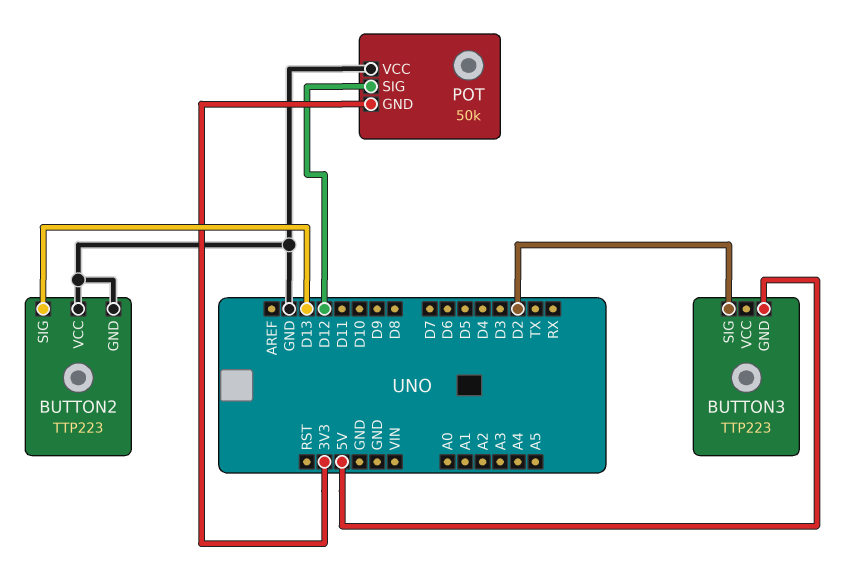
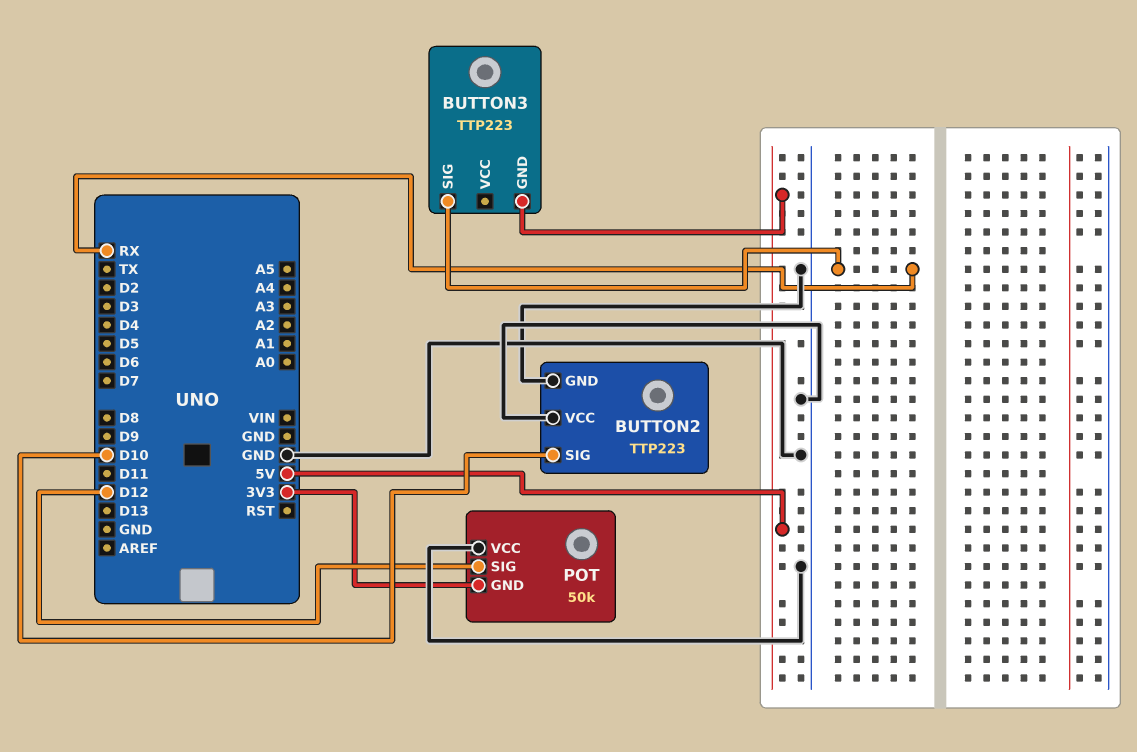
BUTTON2 pin SIG: D13 -> D10
BUTTON3 pin SIG: D2 -> RX

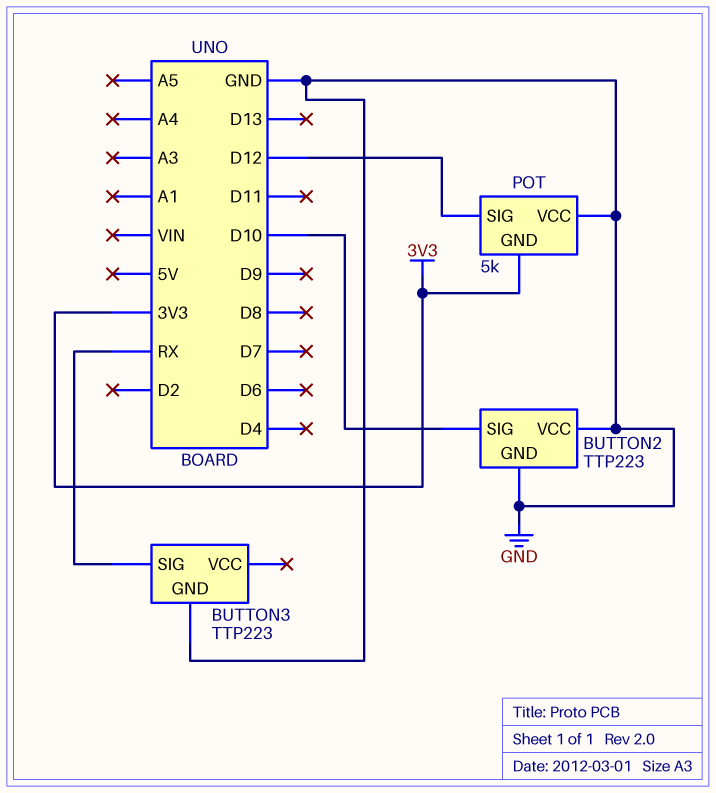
BUTTON3 pin GND: 5V -> GND
POT: 50k -> 5k

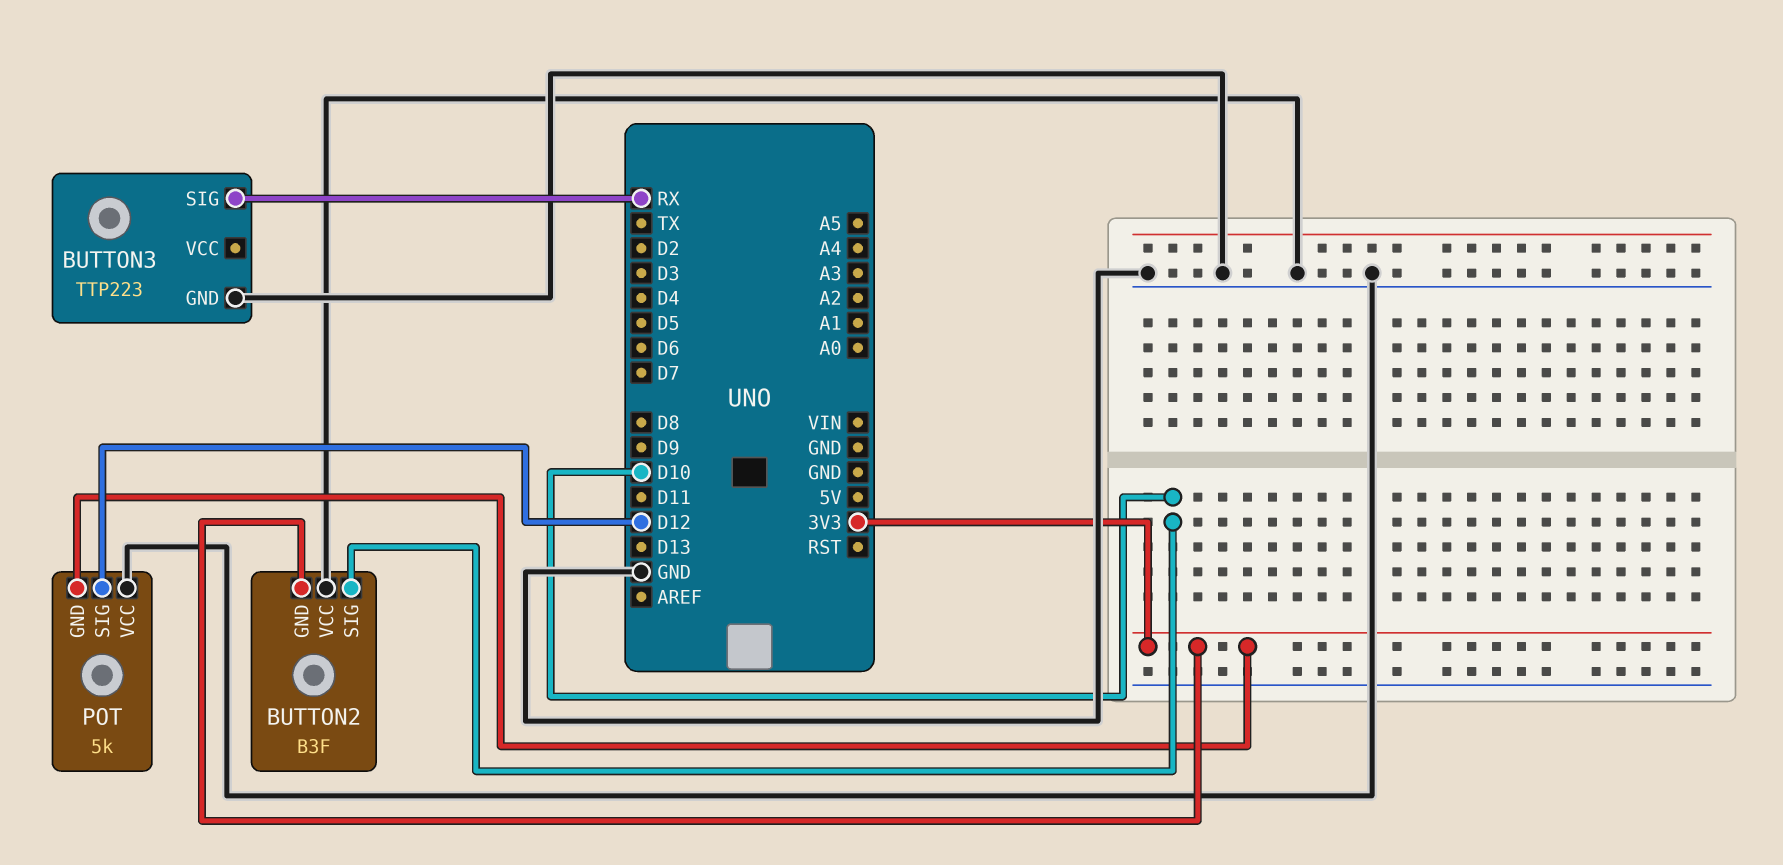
BUTTON2: TTP223 -> B3F
BUTTON2 pin GND: GND -> 3V3

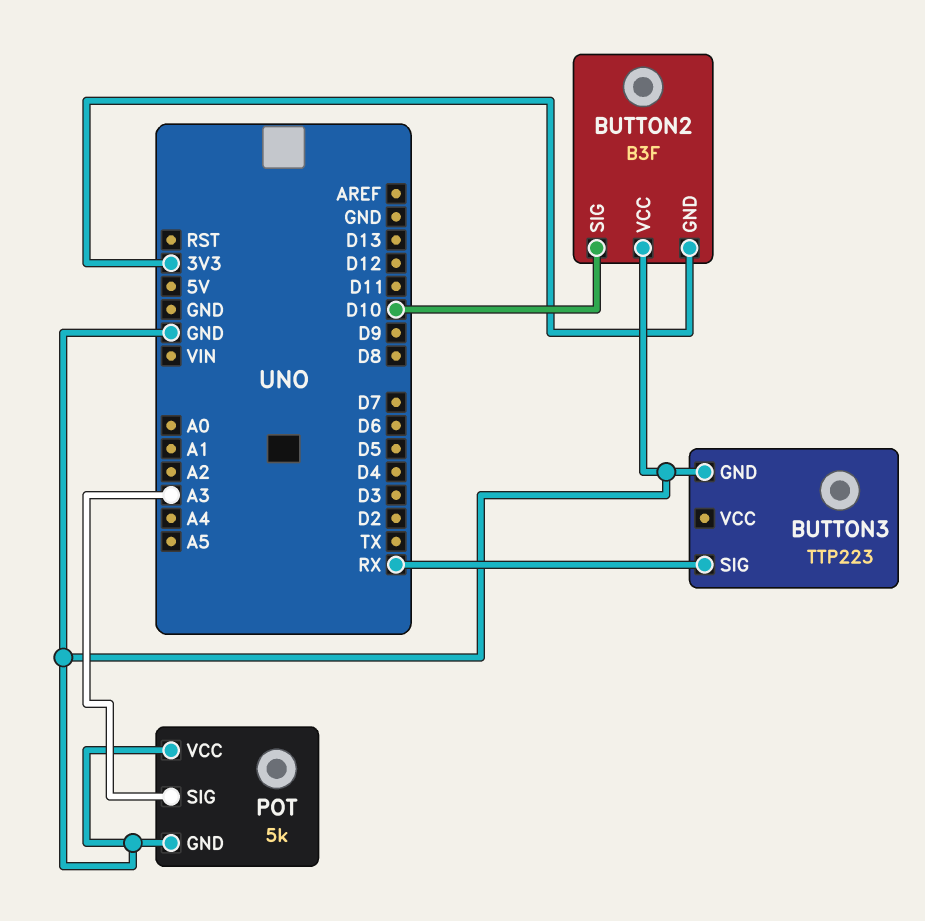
POT pin GND: 3V3 -> GND
POT pin SIG: D12 -> A3

